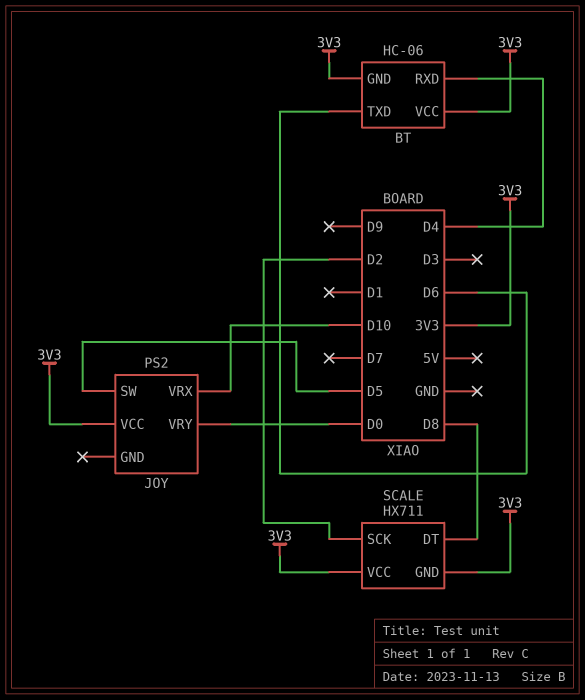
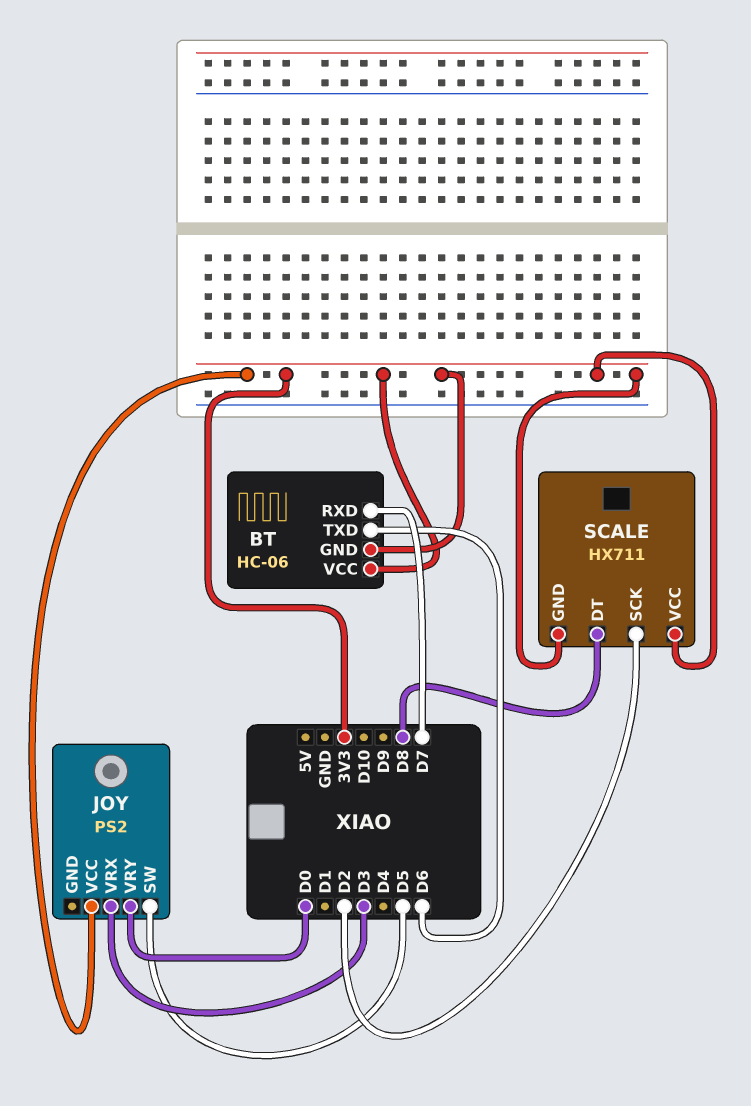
BT pin RXD: D4 -> D7
JOY pin VRX: D10 -> D3

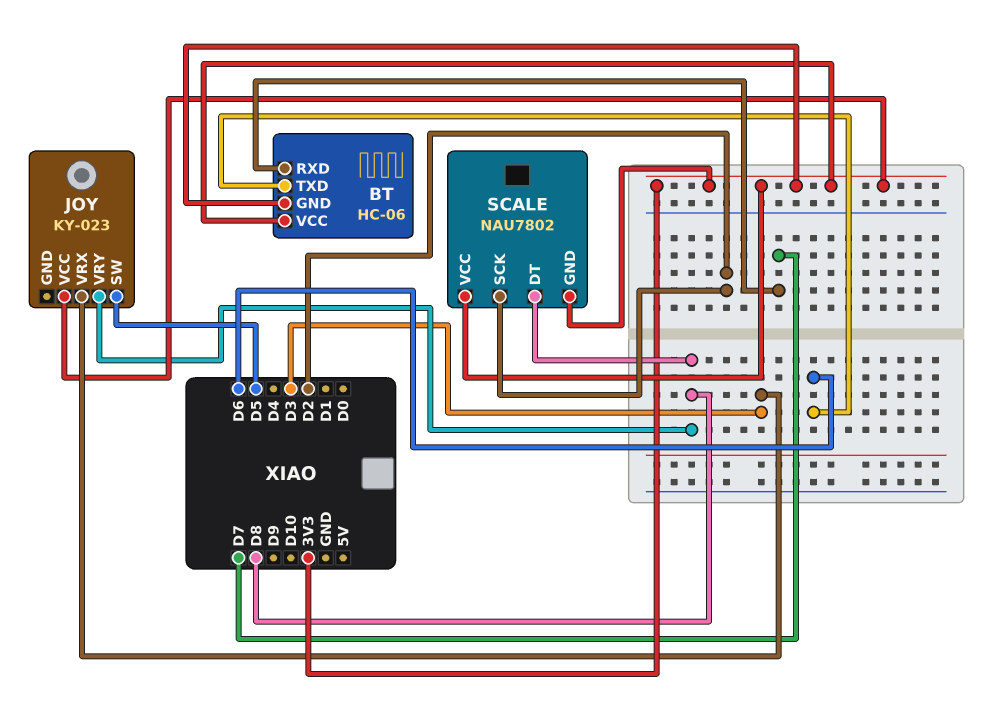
JOY: PS2 -> KY-023
JOY pin VRY: D0 -> D8
SCALE: HX711 -> NAU7802

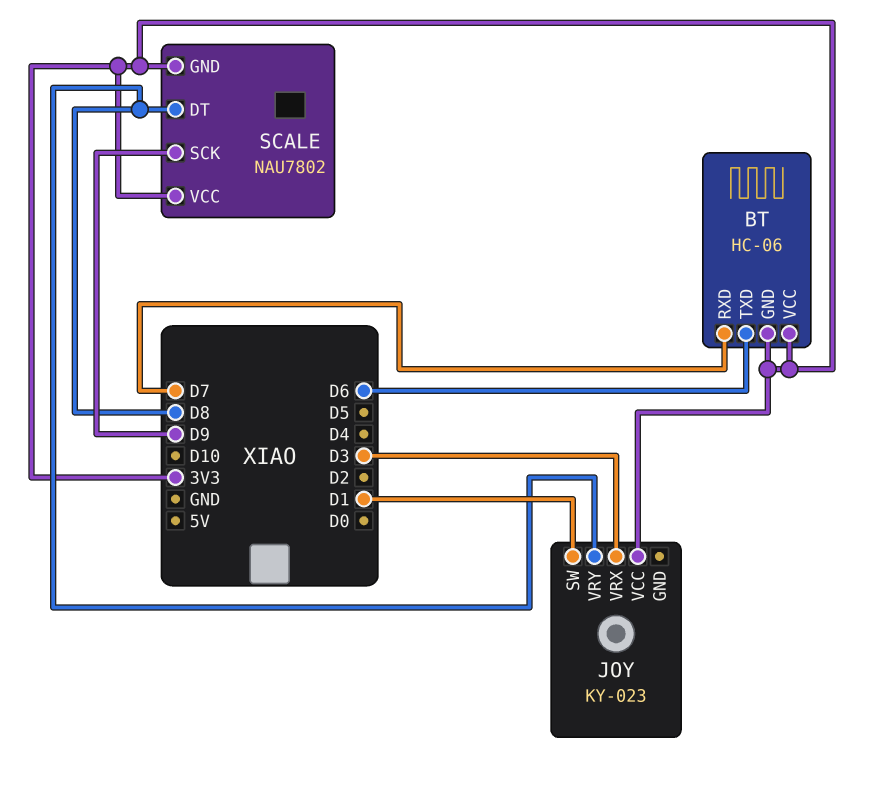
JOY pin SW: D5 -> D1
SCALE pin SCK: D2 -> D9

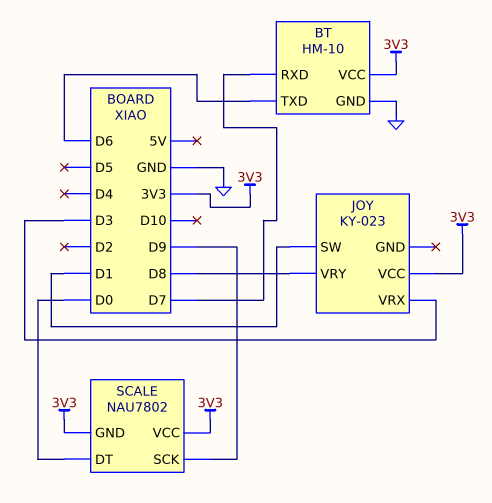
BT: HC-06 -> HM-10
BT pin GND: 3V3 -> GND
SCALE pin DT: D8 -> D0

